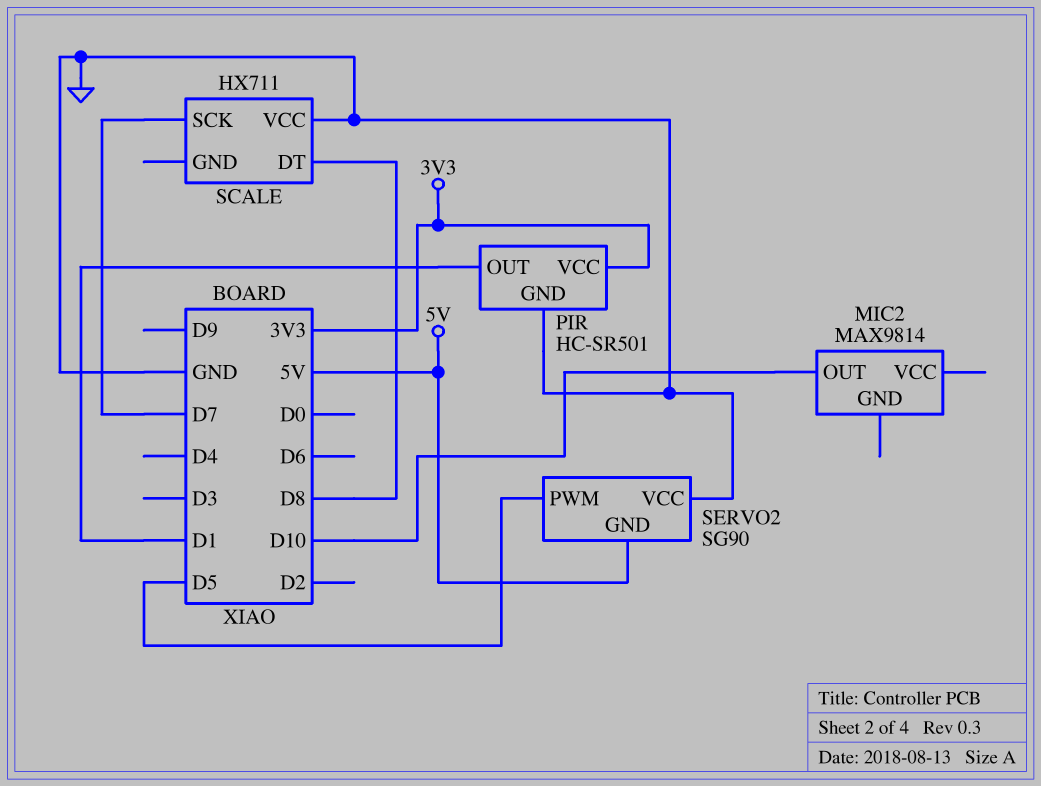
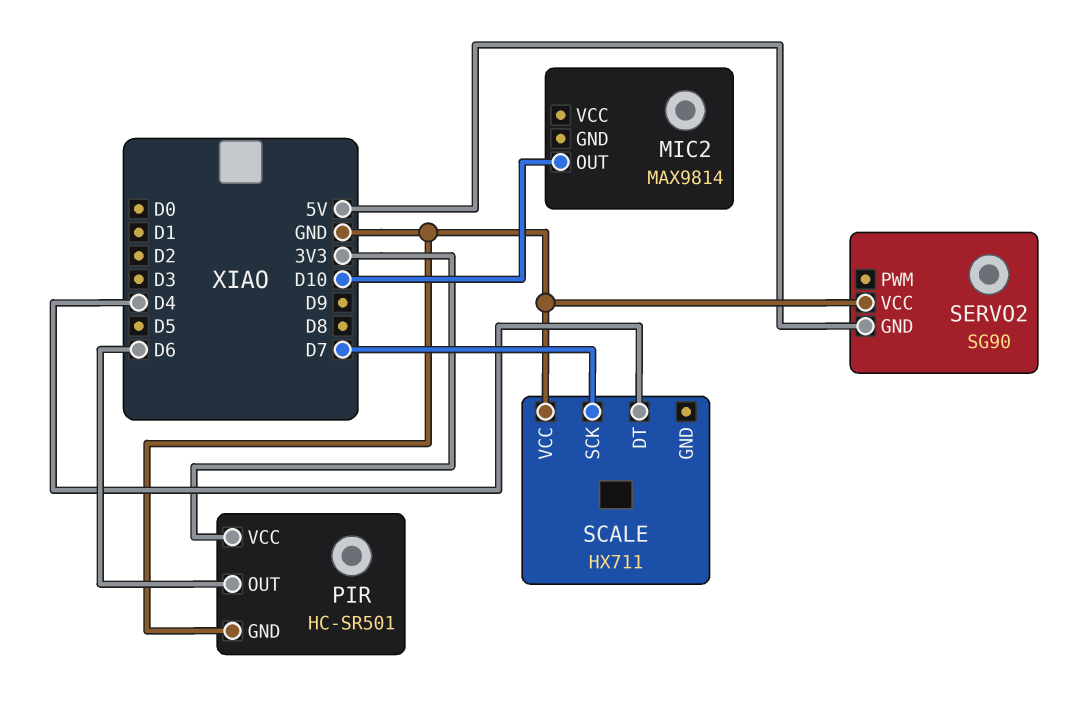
PIR pin OUT: D1 -> D6
SCALE pin DT: D8 -> D4
SERVO2 pin PWM: D5 -> none

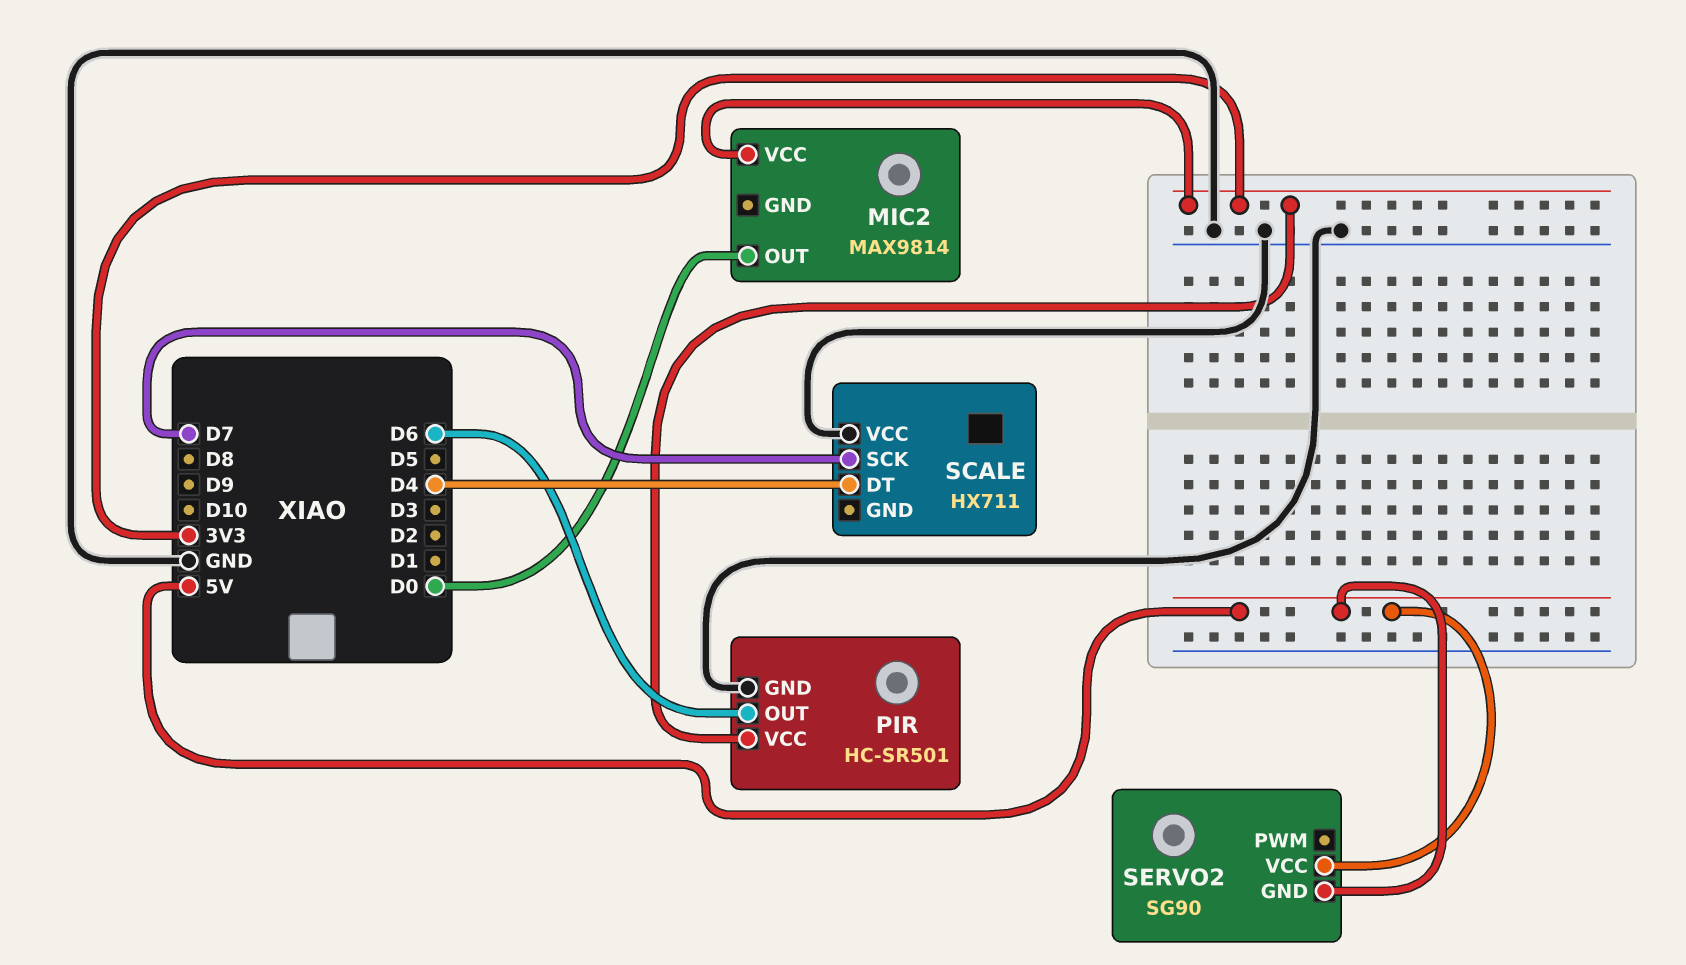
MIC2 pin OUT: D10 -> D0
MIC2 pin VCC: none -> 3V3
SERVO2 pin VCC: GND -> 5V

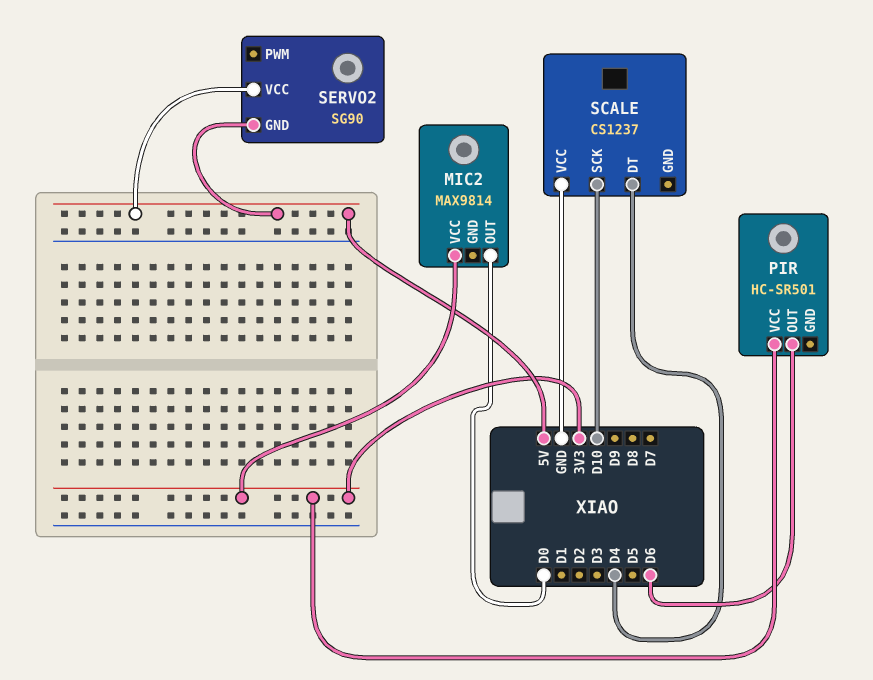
PIR pin GND: GND -> none
SCALE: HX711 -> CS1237
SCALE pin SCK: D7 -> D10

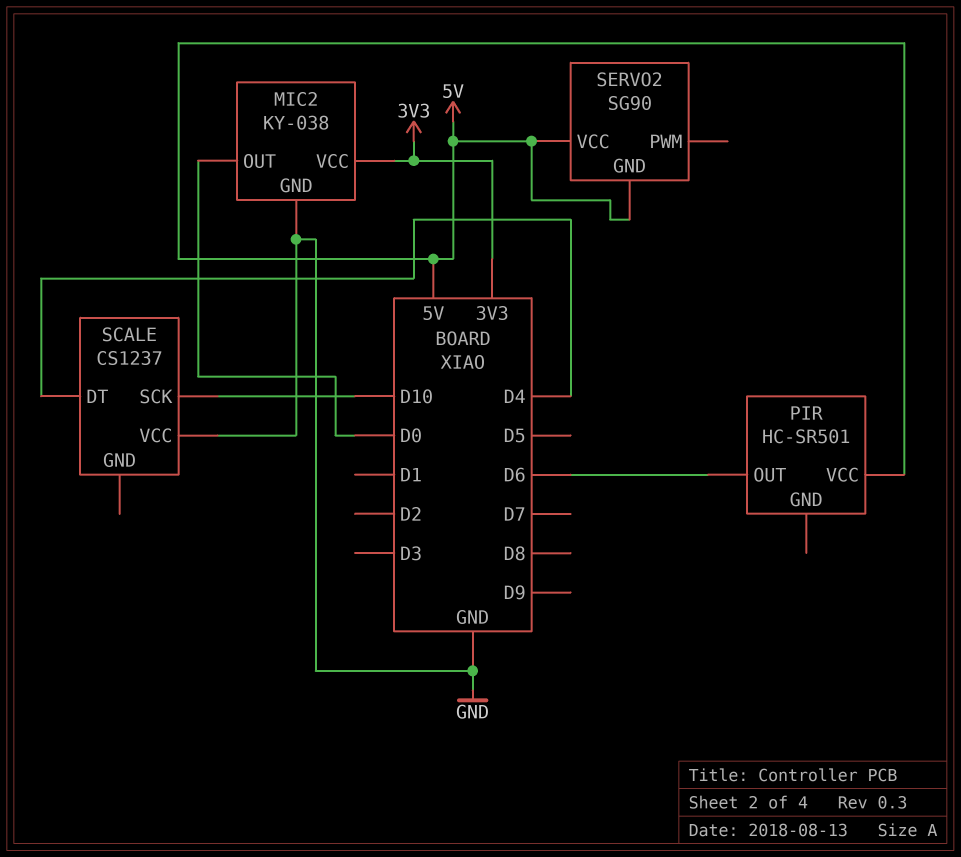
MIC2: MAX9814 -> KY-038
MIC2 pin GND: none -> GND
PIR pin VCC: 3V3 -> 5V

